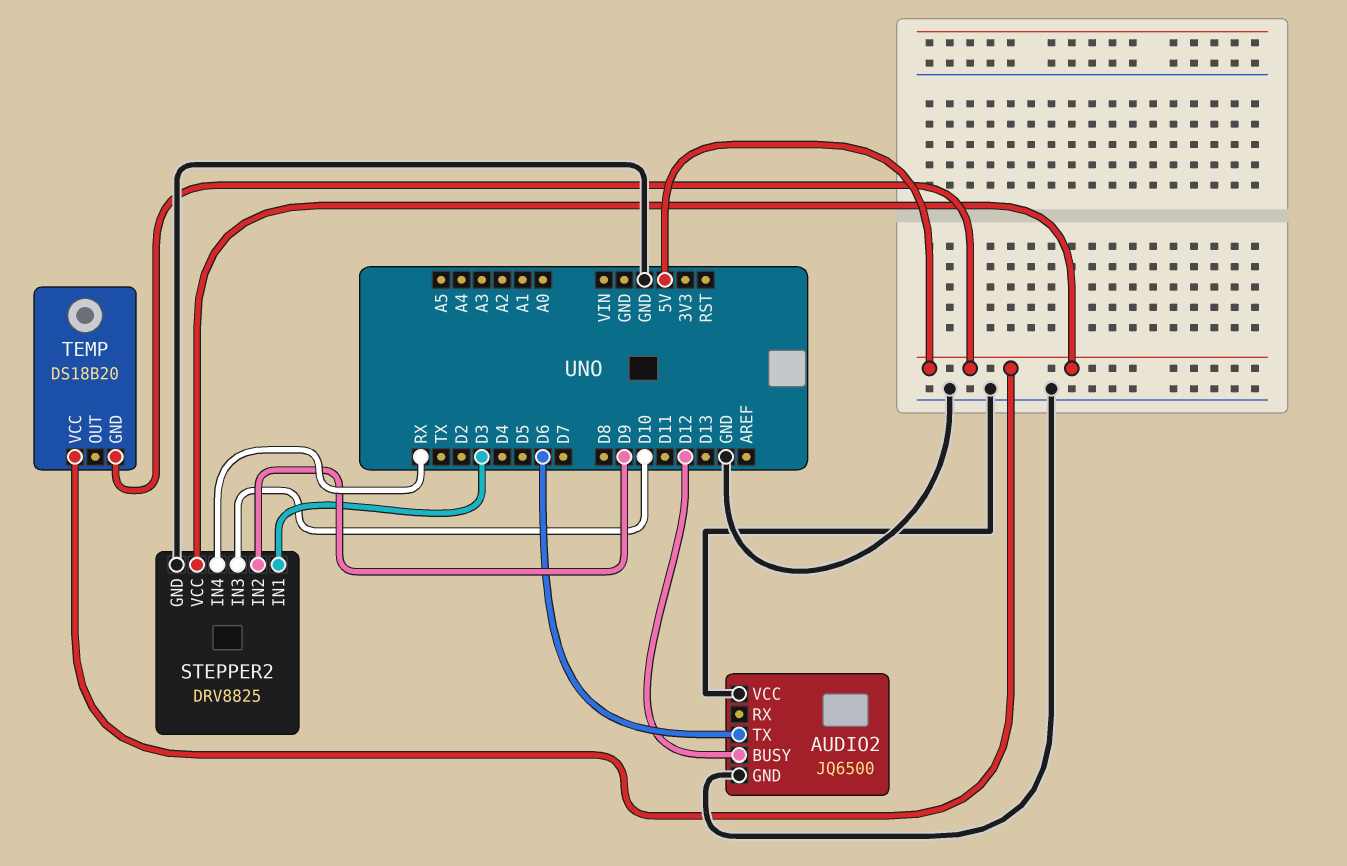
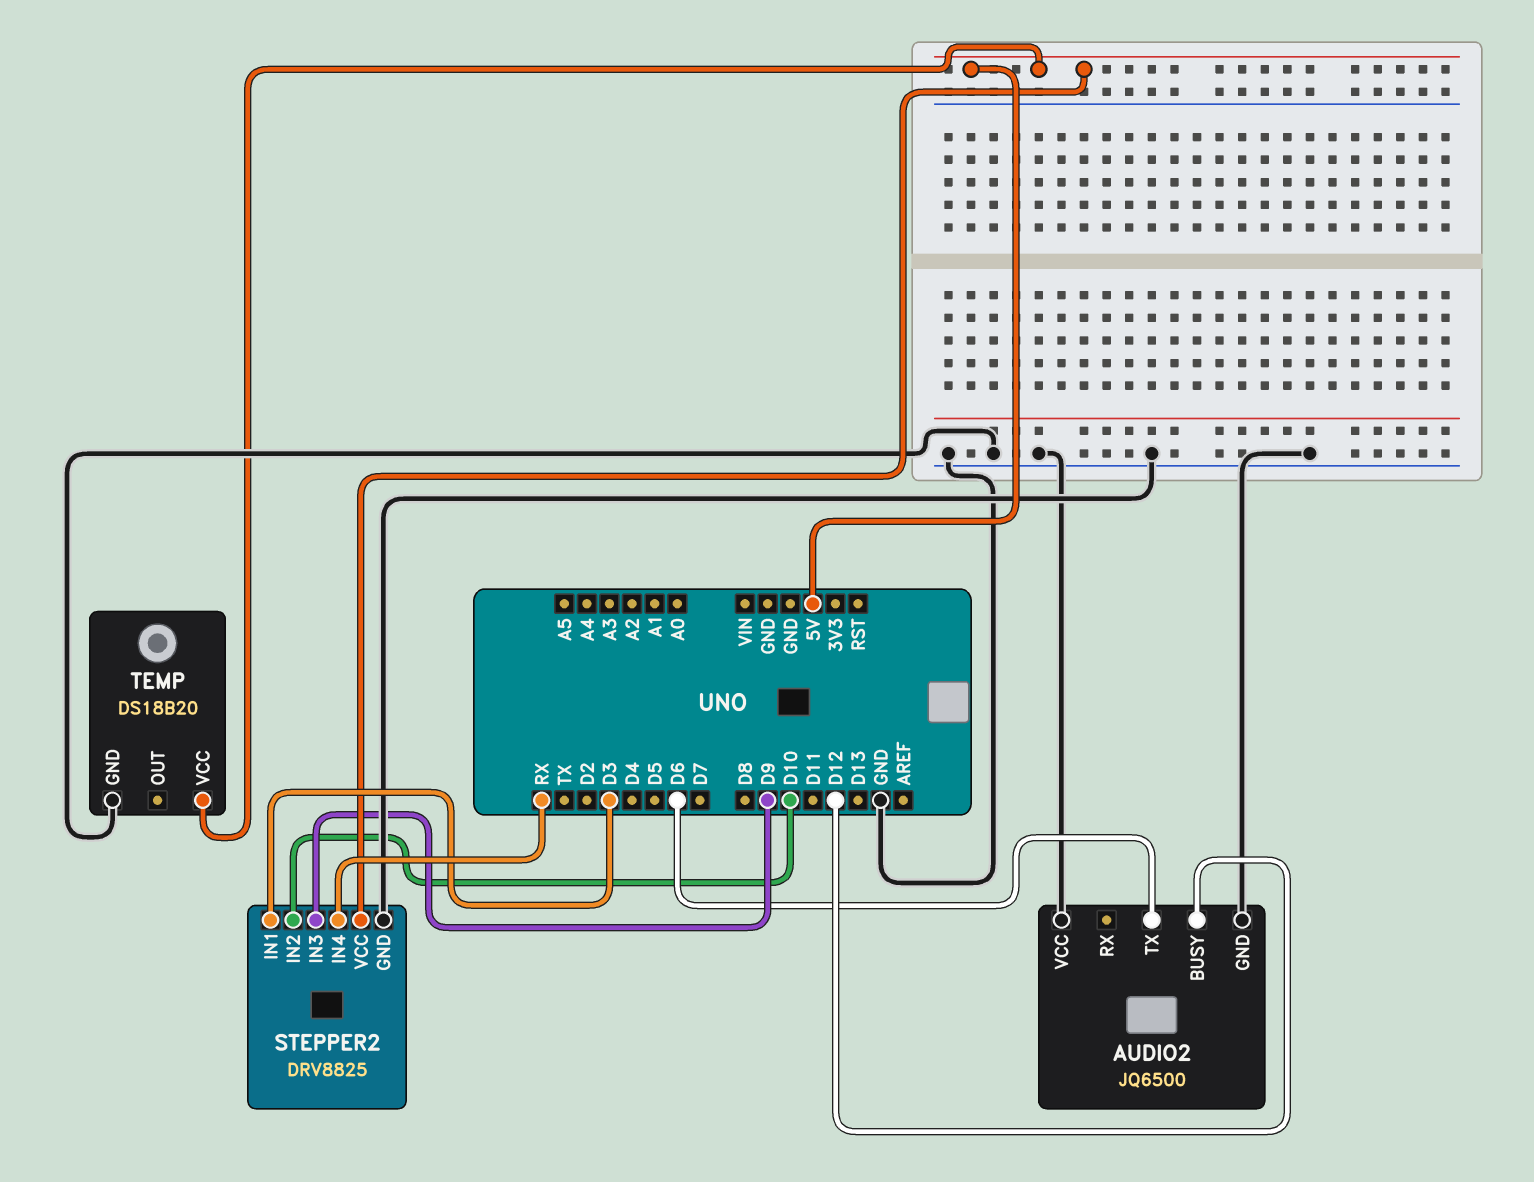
STEPPER2 pin IN2: D9 -> D10
STEPPER2 pin IN3: D10 -> D9
TEMP pin GND: 5V -> GND

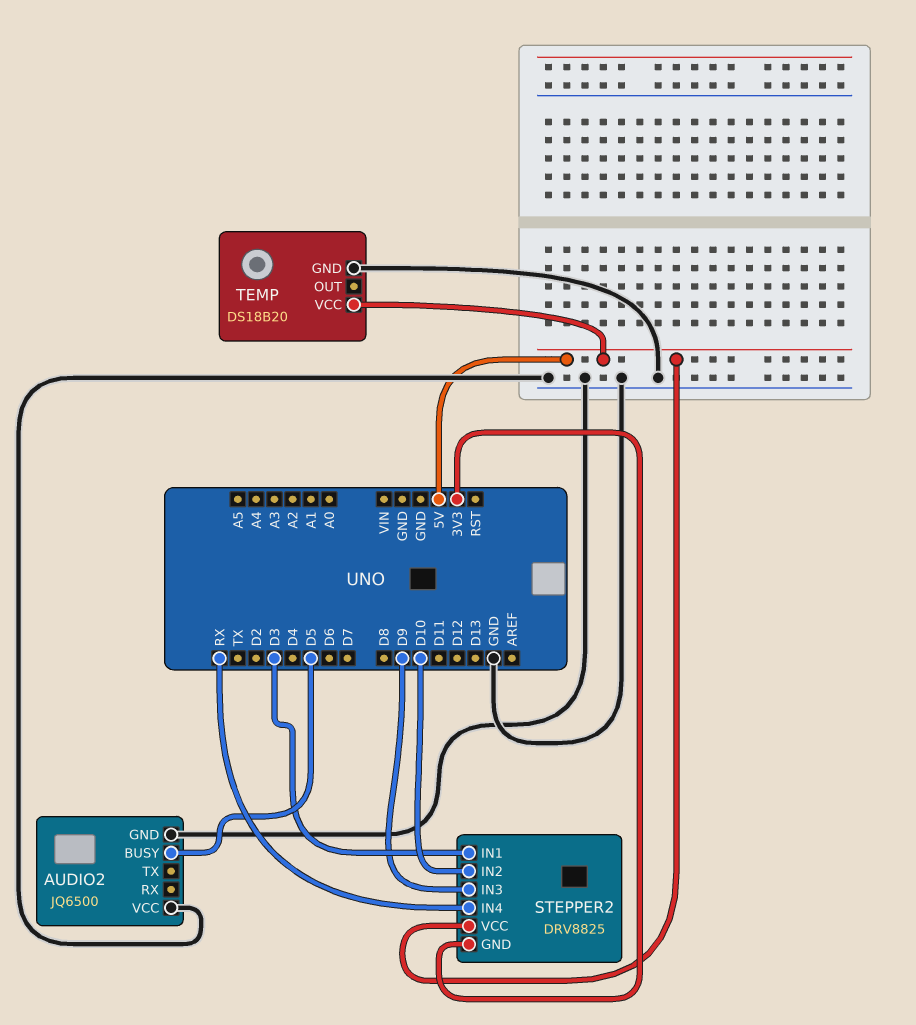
AUDIO2 pin BUSY: D12 -> D5
AUDIO2 pin TX: D6 -> none
STEPPER2 pin GND: GND -> 3V3

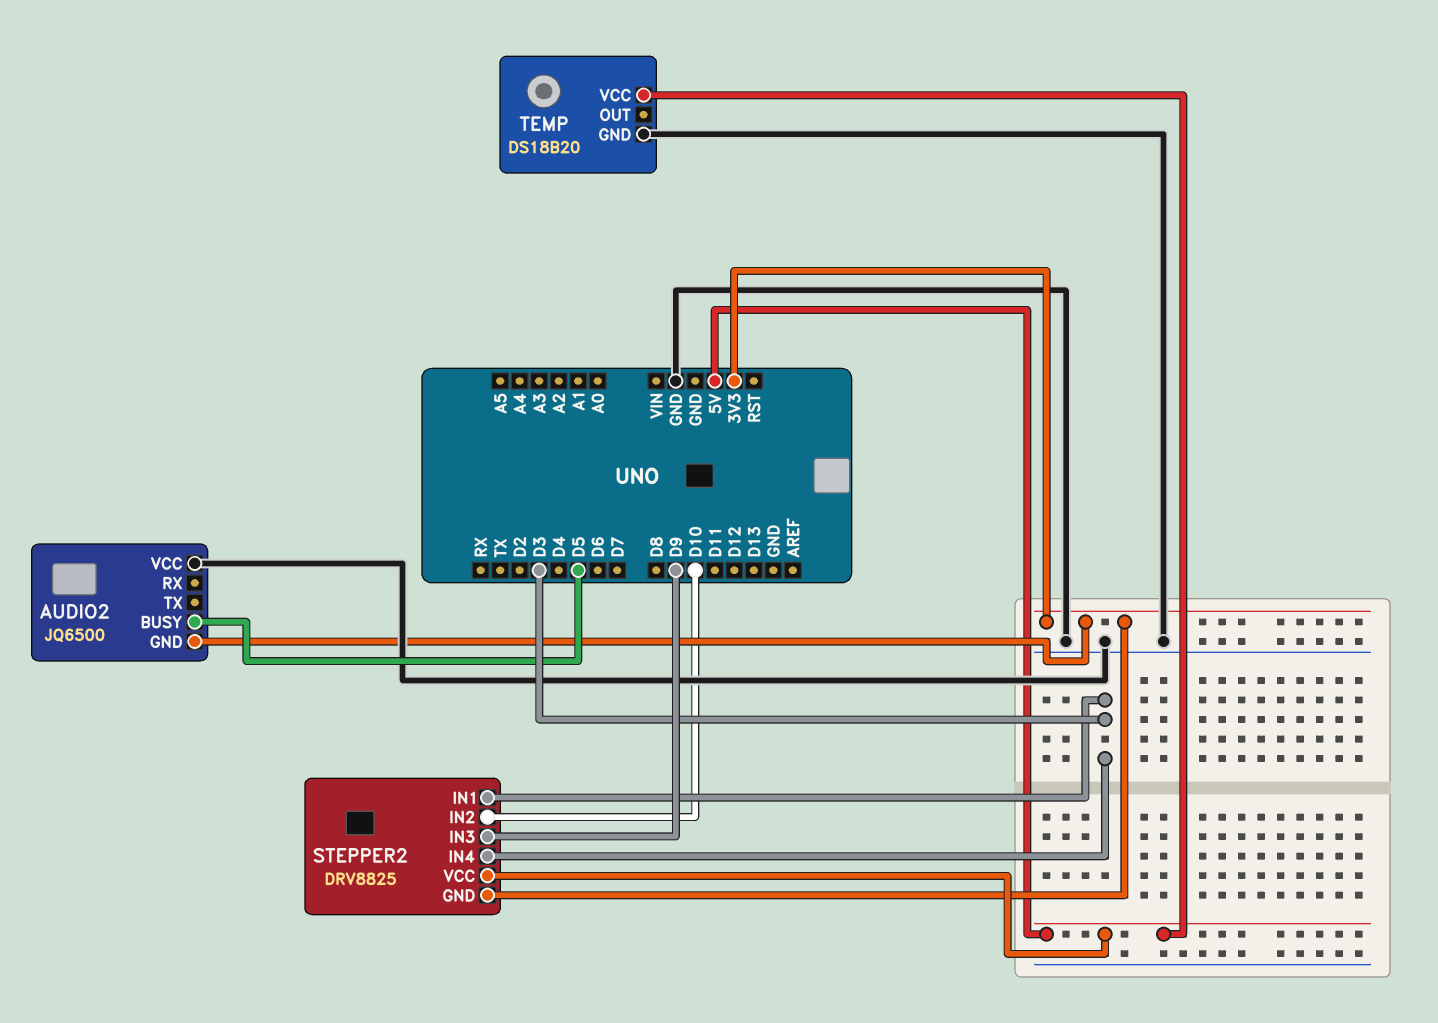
AUDIO2 pin GND: GND -> 3V3
STEPPER2 pin IN4: RX -> D3

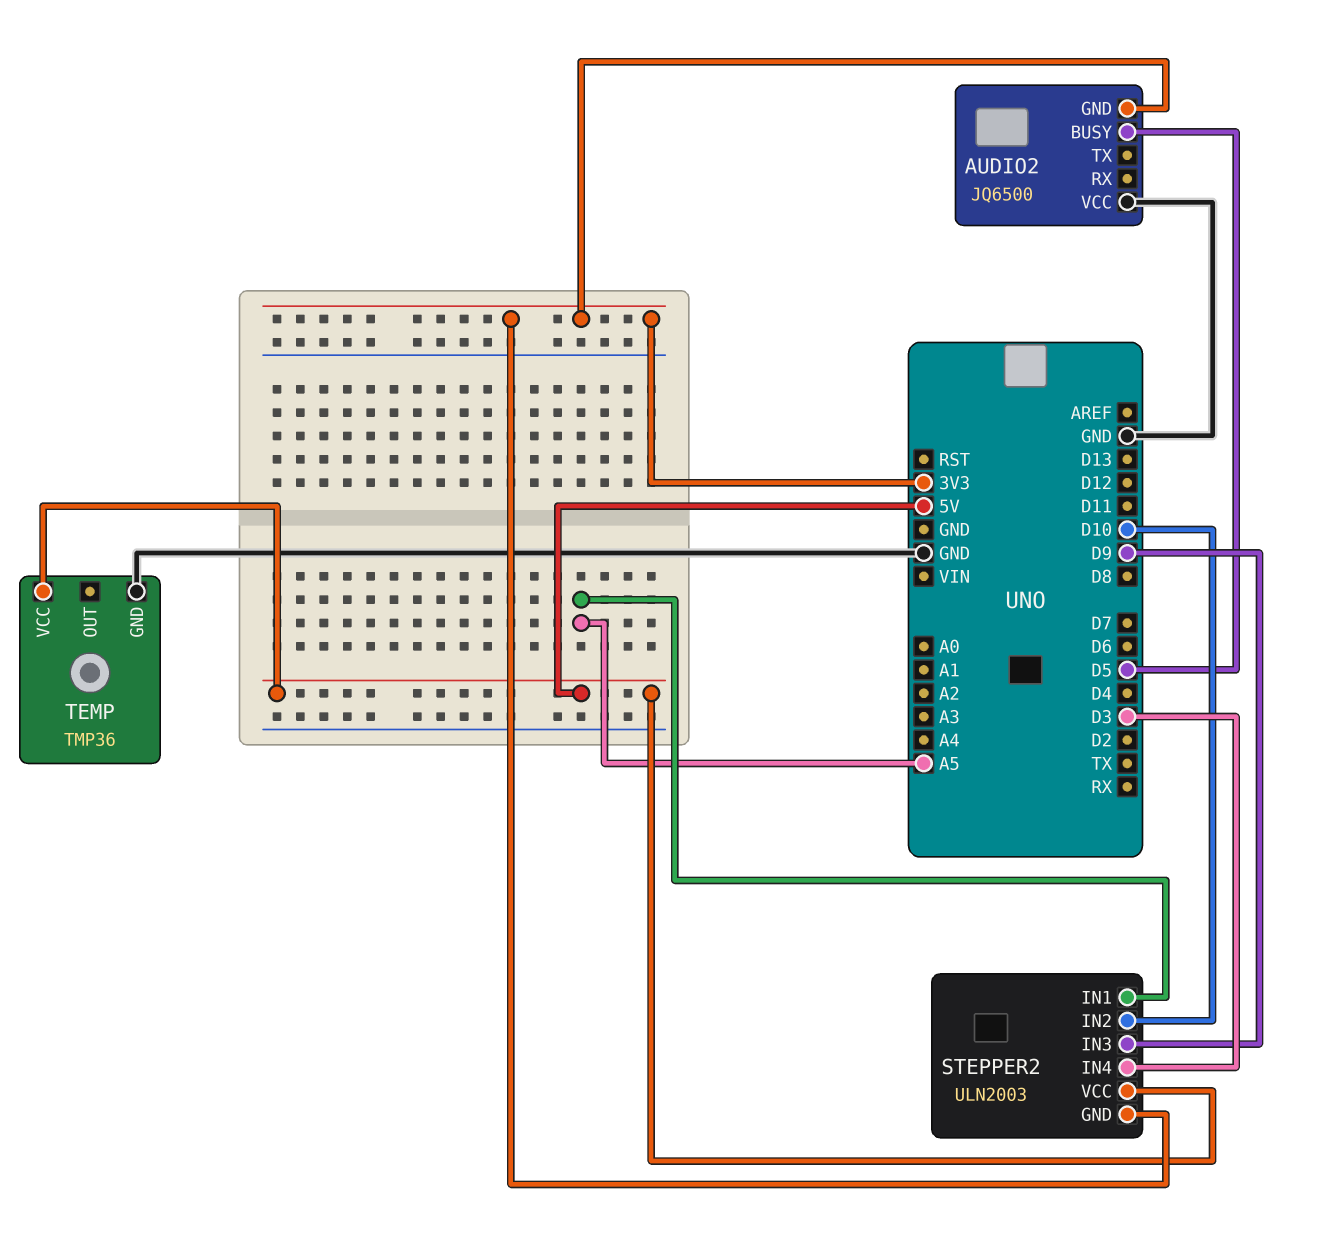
STEPPER2: DRV8825 -> ULN2003
STEPPER2 pin IN1: D3 -> A5
TEMP: DS18B20 -> TMP36

